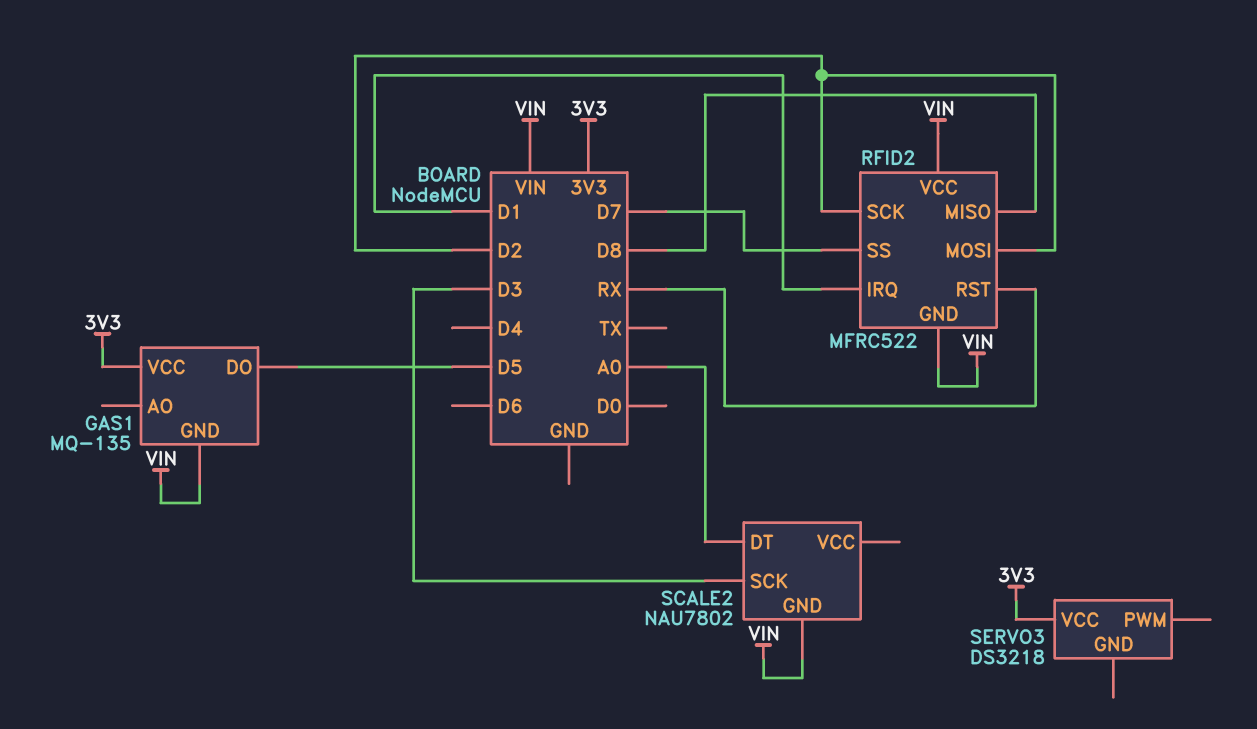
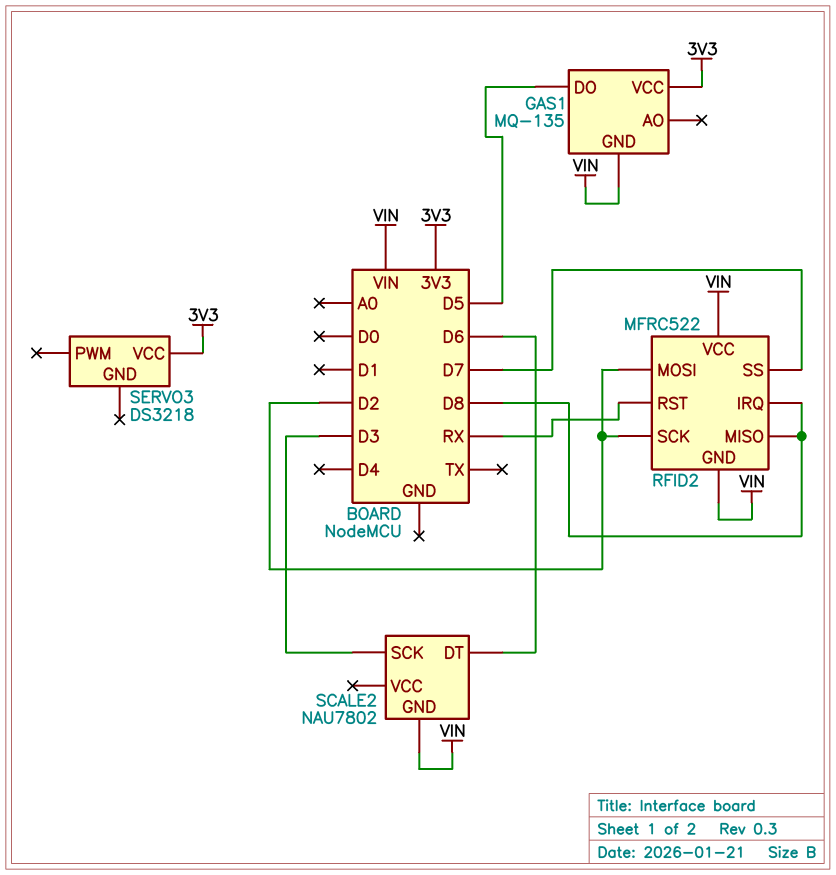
RFID2 pin IRQ: D1 -> D8
SCALE2 pin DT: A0 -> D6

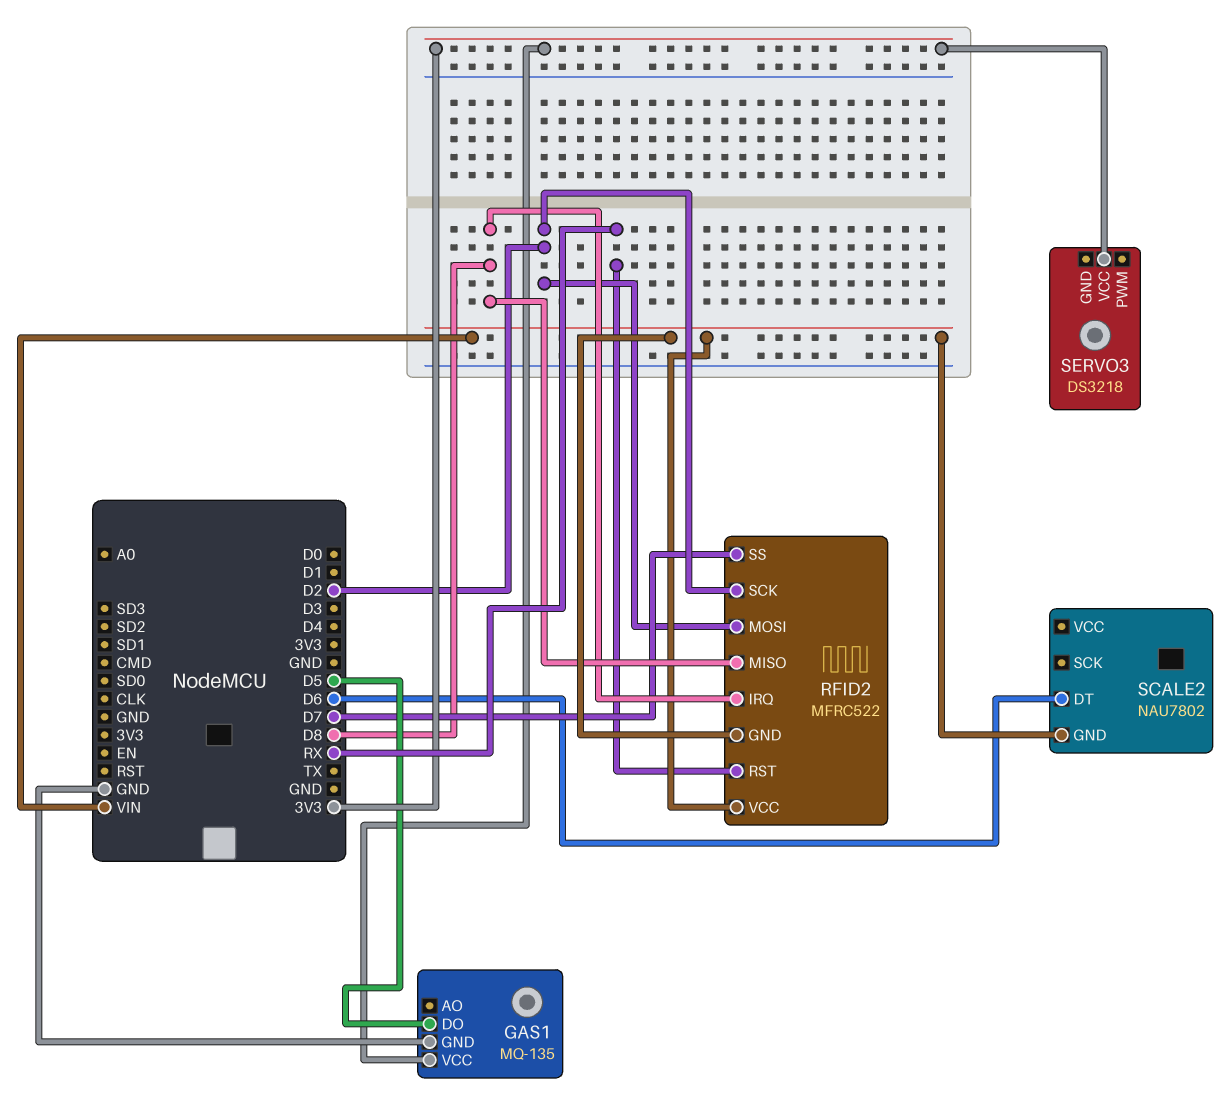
GAS1 pin GND: VIN -> GND
SCALE2 pin SCK: D3 -> none

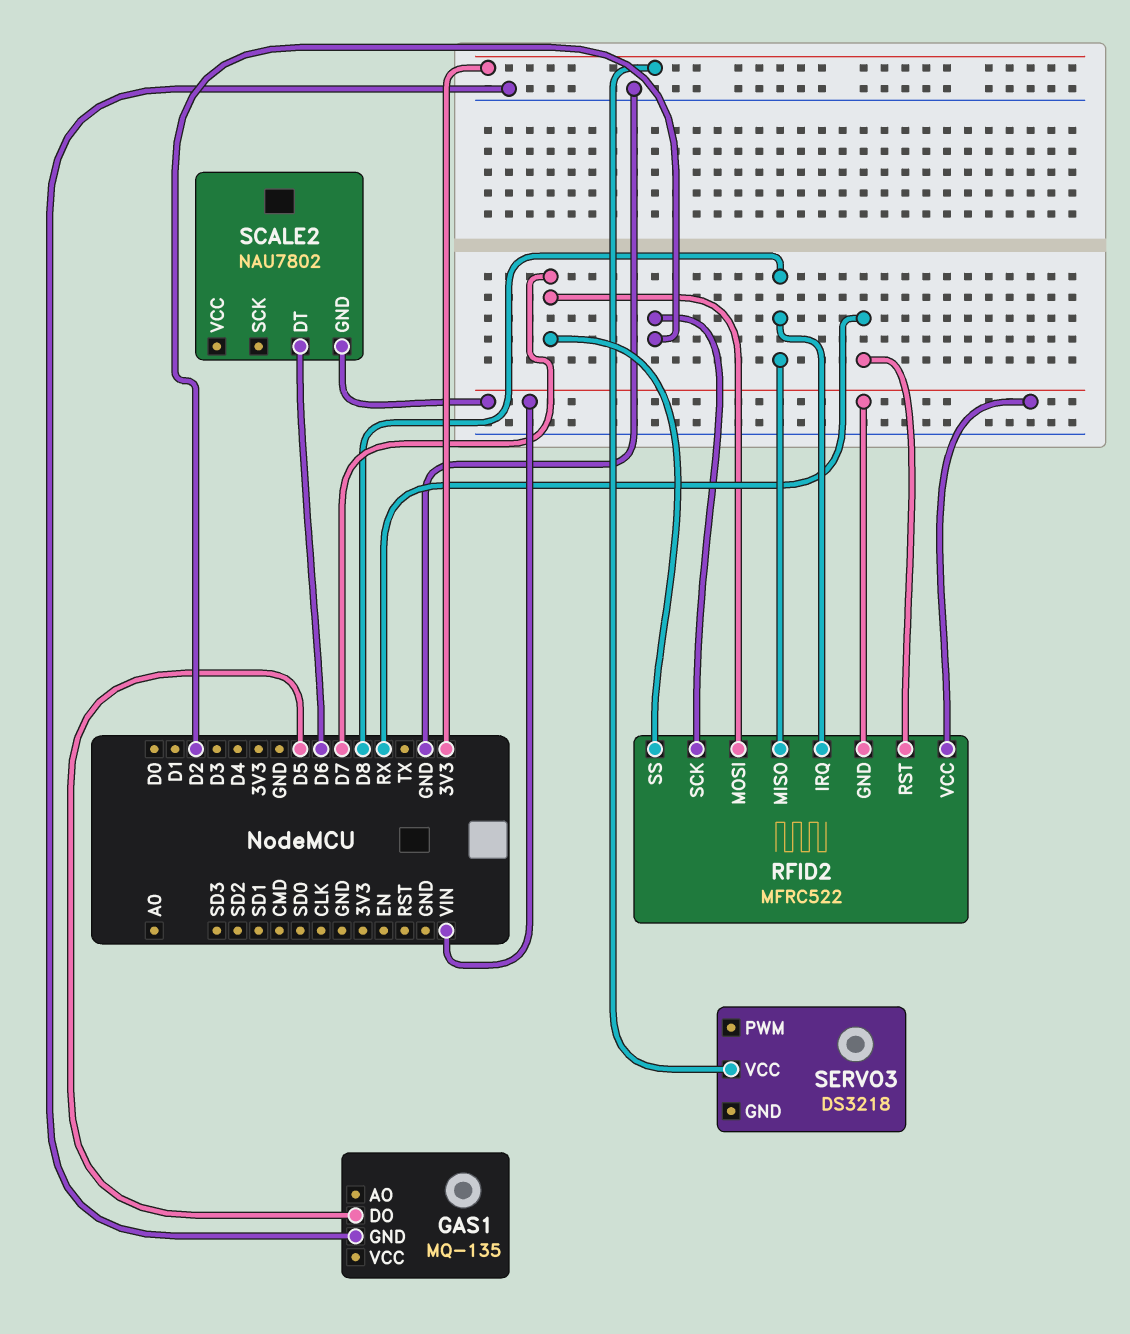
GAS1 pin VCC: 3V3 -> none
RFID2 pin MOSI: D2 -> D7

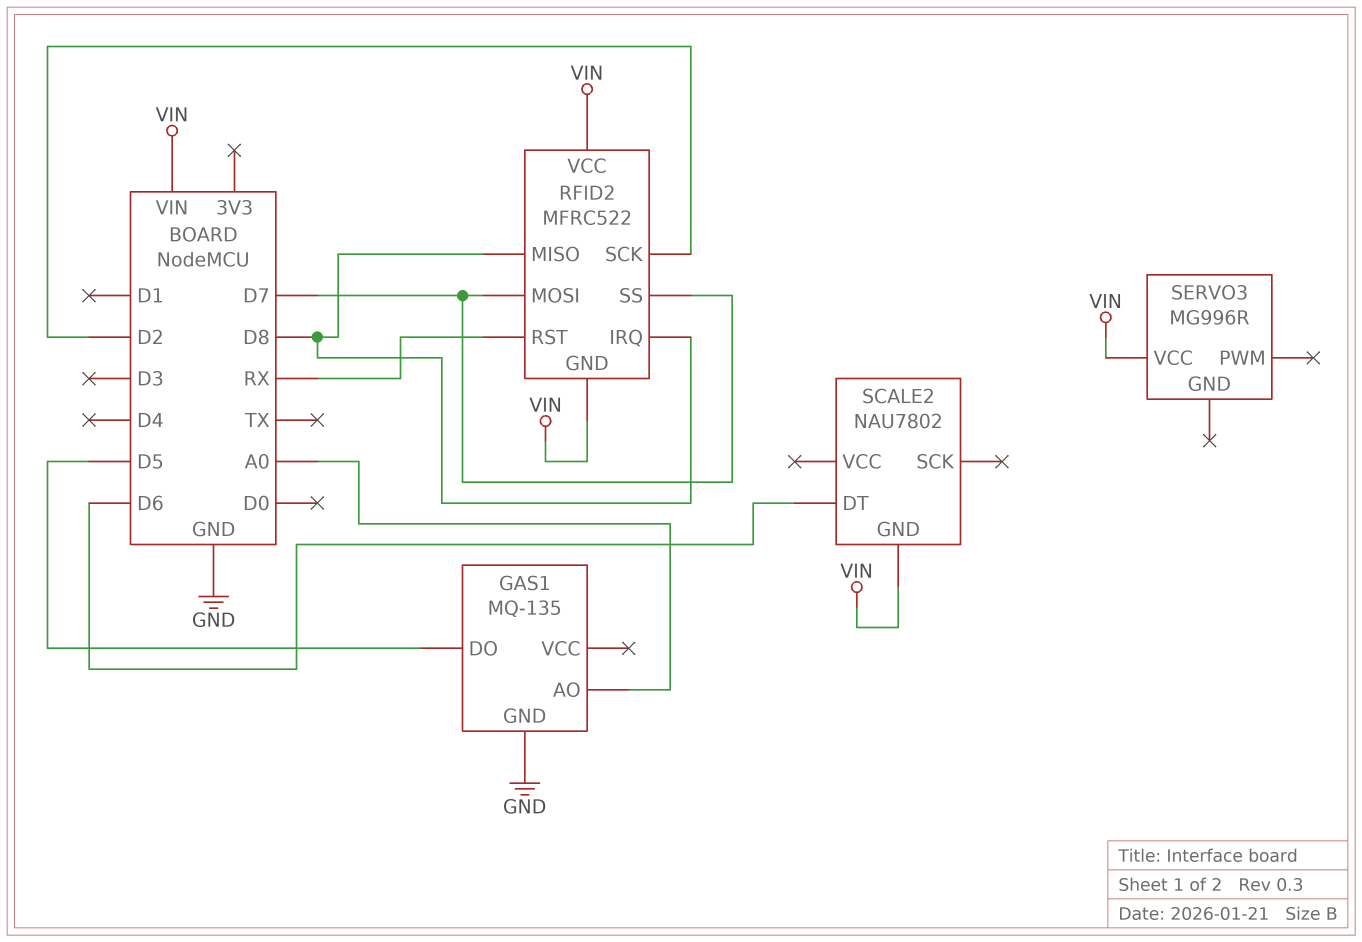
GAS1 pin AO: none -> A0
SERVO3: DS3218 -> MG996R
SERVO3 pin VCC: 3V3 -> VIN

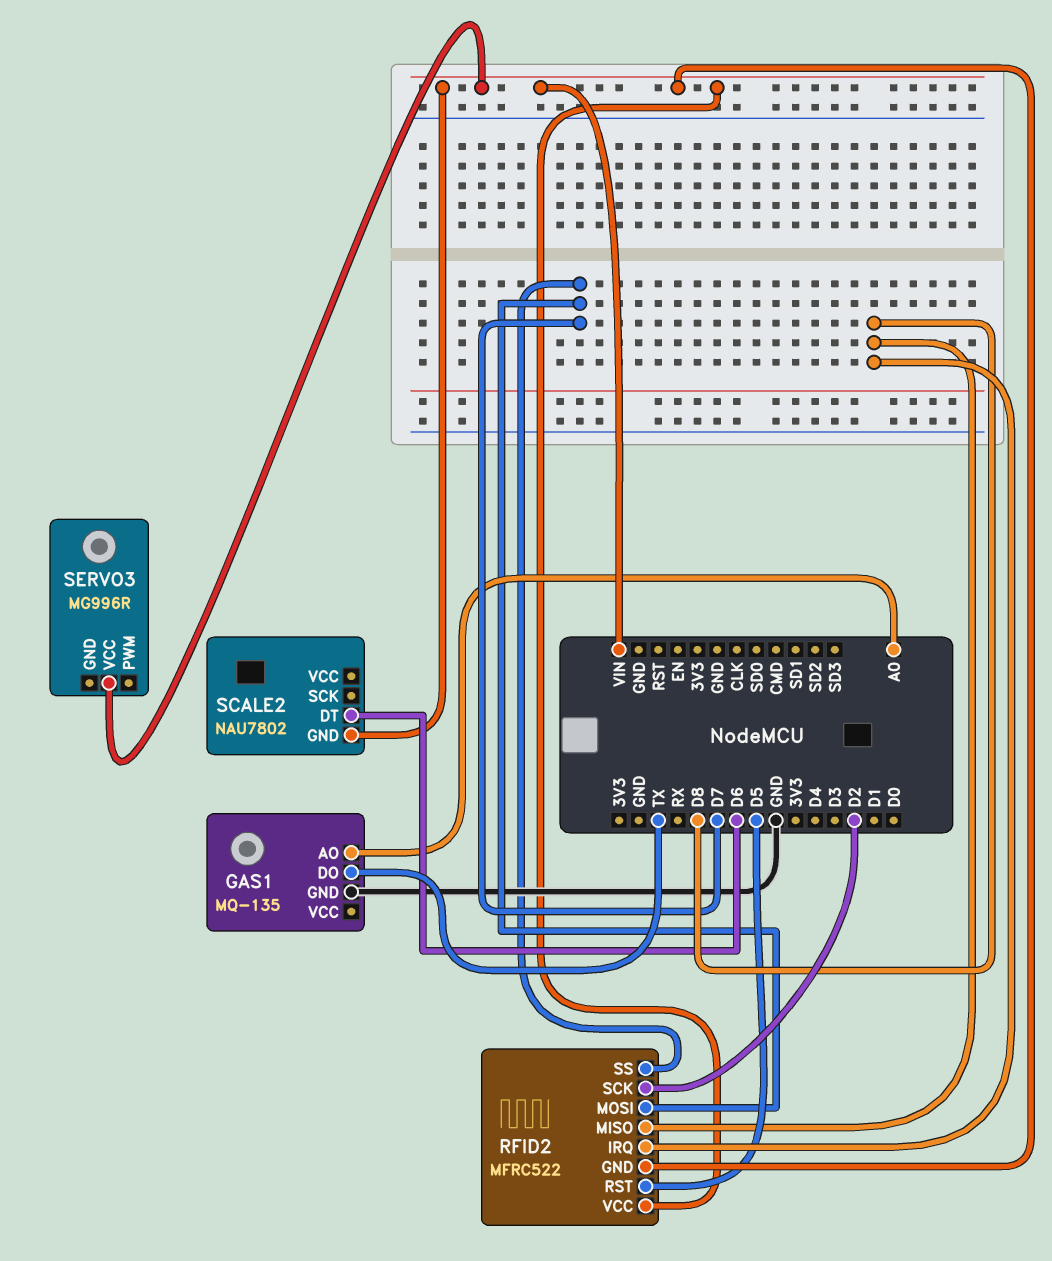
GAS1 pin DO: D5 -> TX
RFID2 pin RST: RX -> D5

